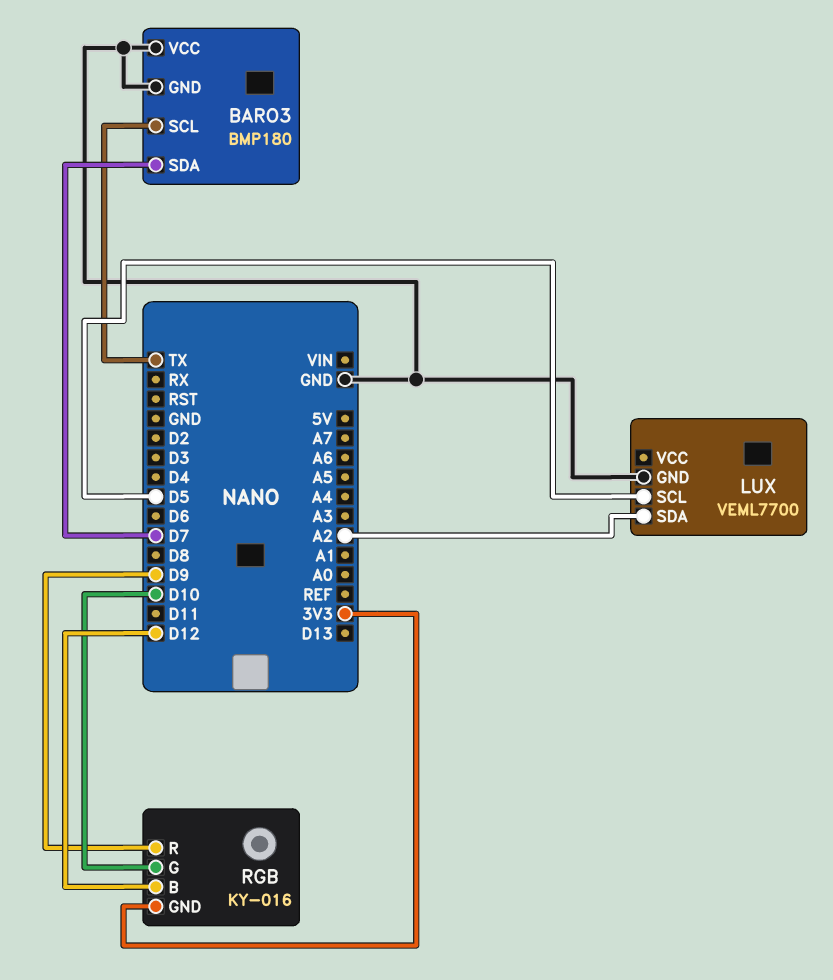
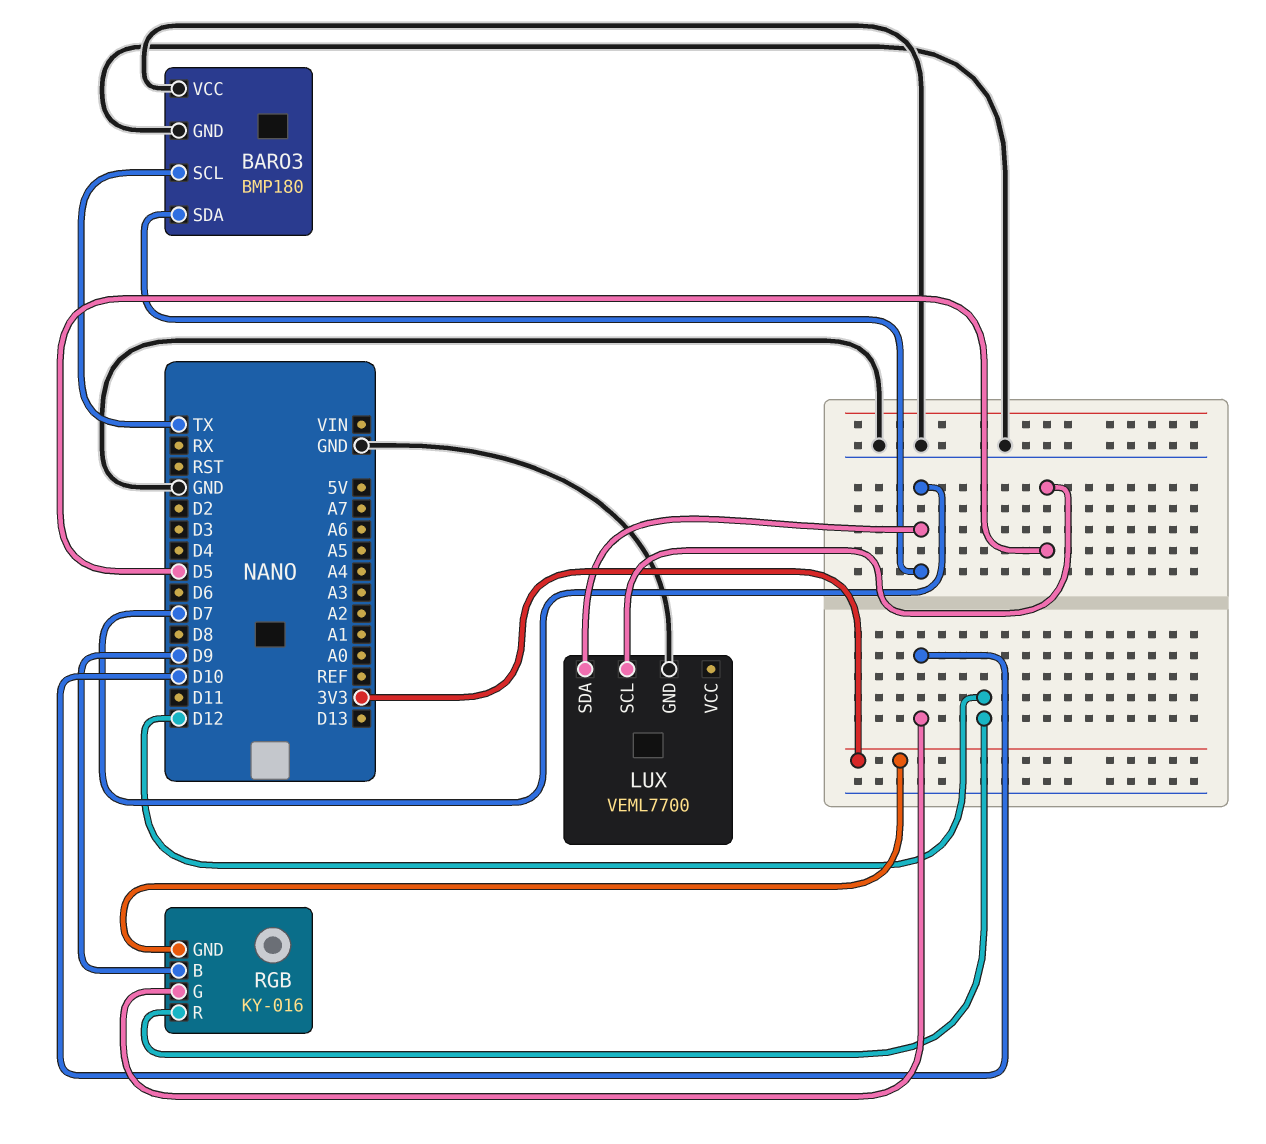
LUX pin SDA: A2 -> D7
RGB pin B: D12 -> D9
RGB pin R: D9 -> D12

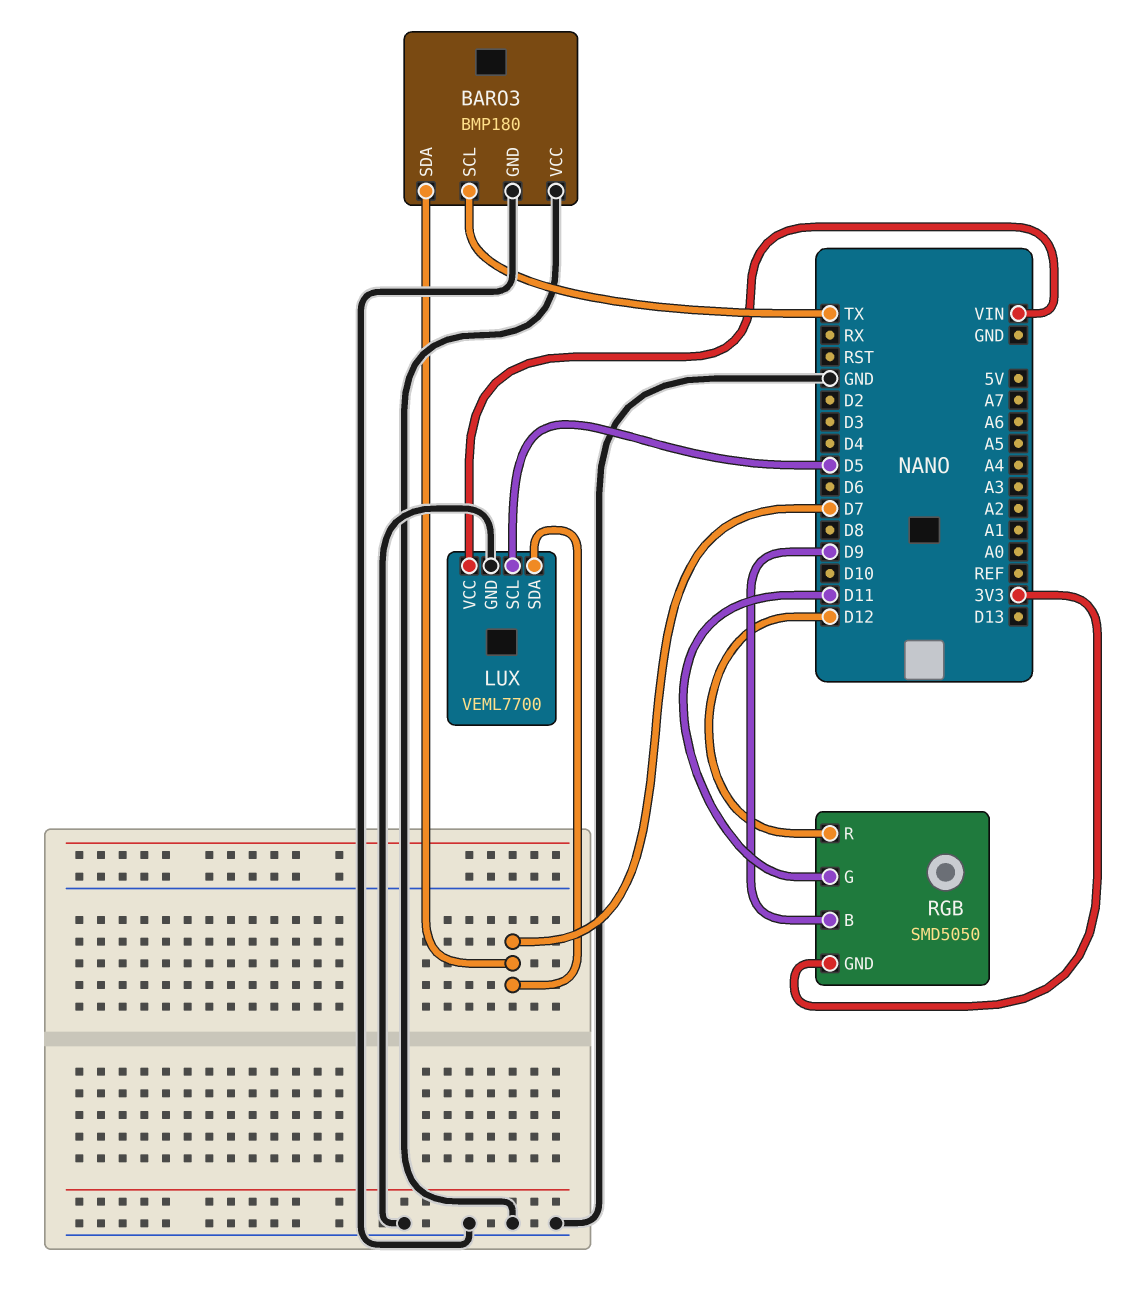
LUX pin VCC: none -> VIN
RGB: KY-016 -> SMD5050
RGB pin G: D10 -> D11

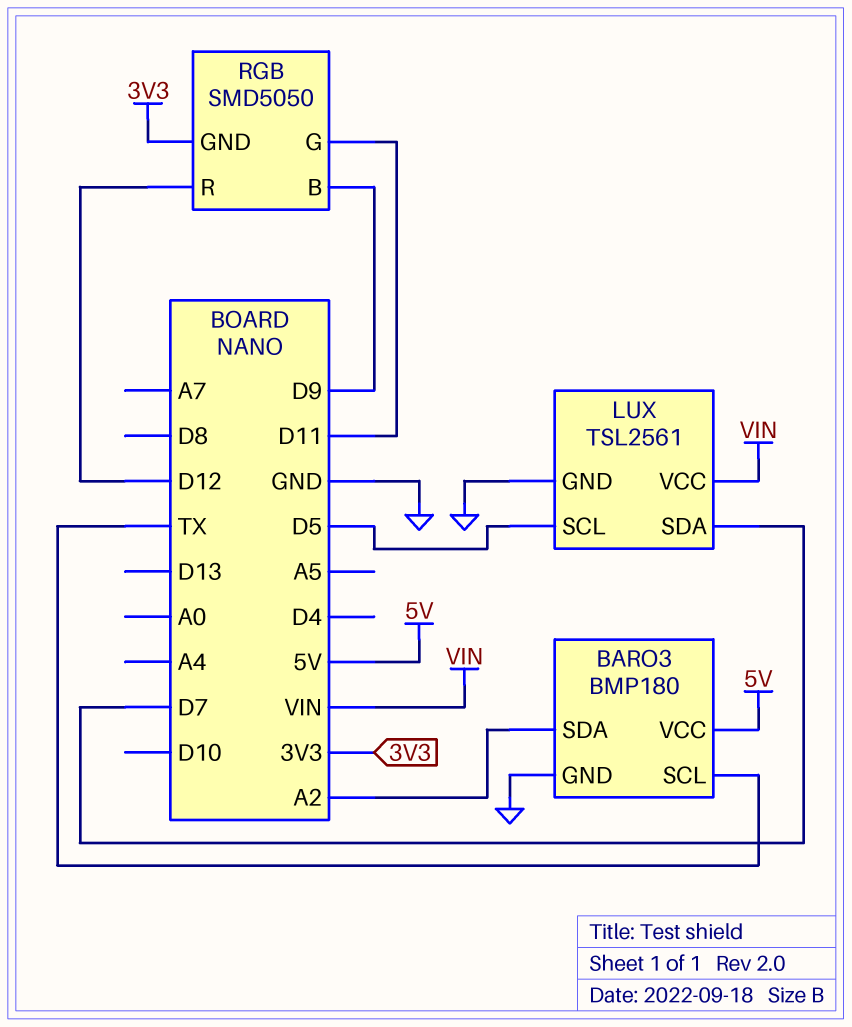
BARO3 pin SDA: D7 -> A2
BARO3 pin VCC: GND -> 5V
LUX: VEML7700 -> TSL2561

